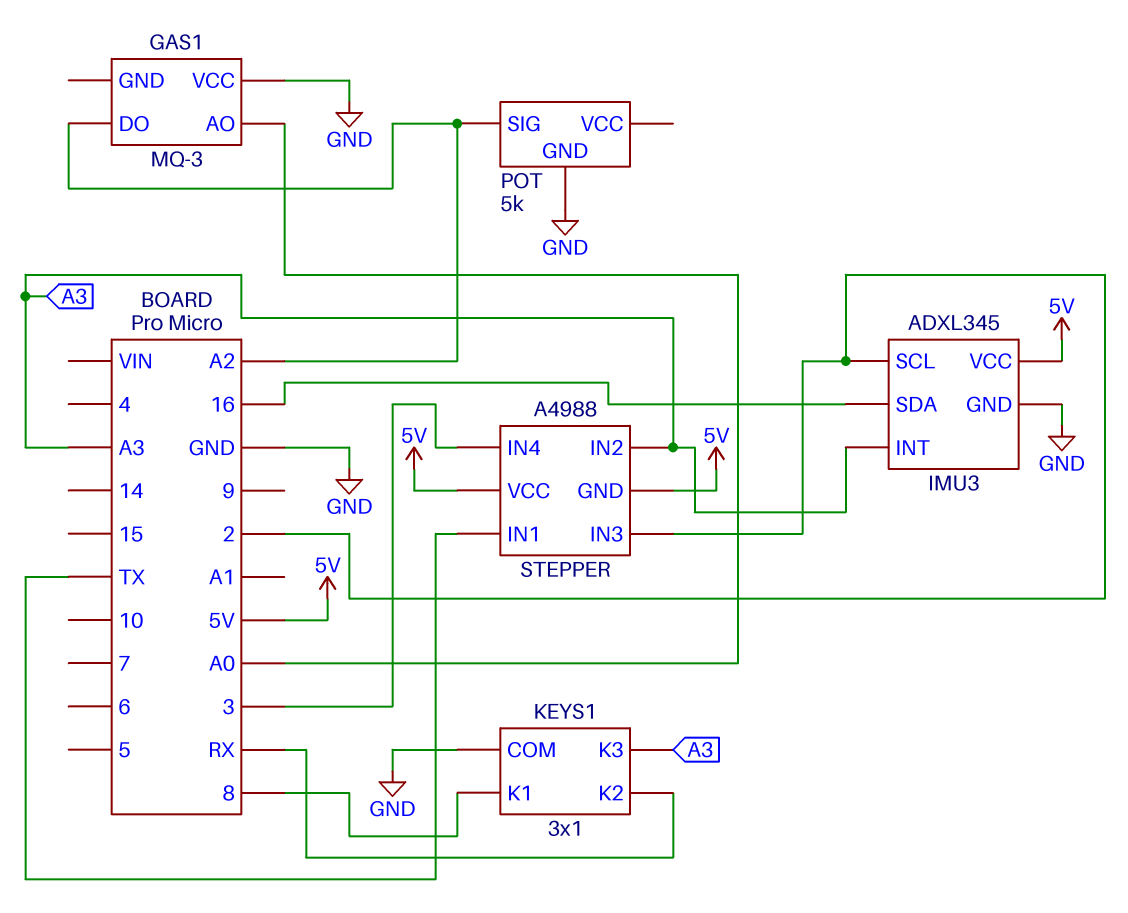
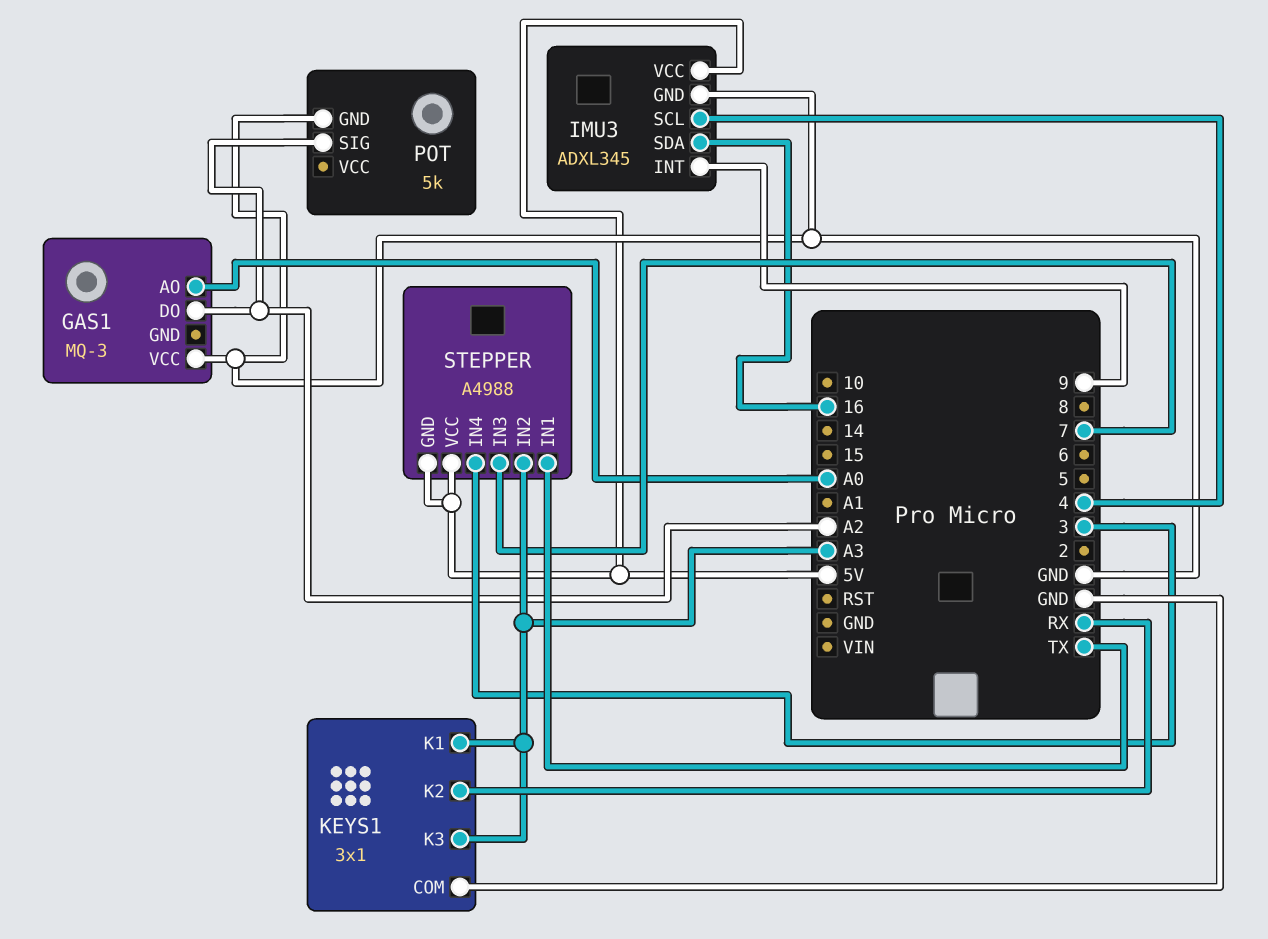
IMU3 pin INT: A3 -> 9
IMU3 pin SCL: 2 -> 4
KEYS1 pin K1: 8 -> A3
STEPPER pin IN3: 2 -> 7

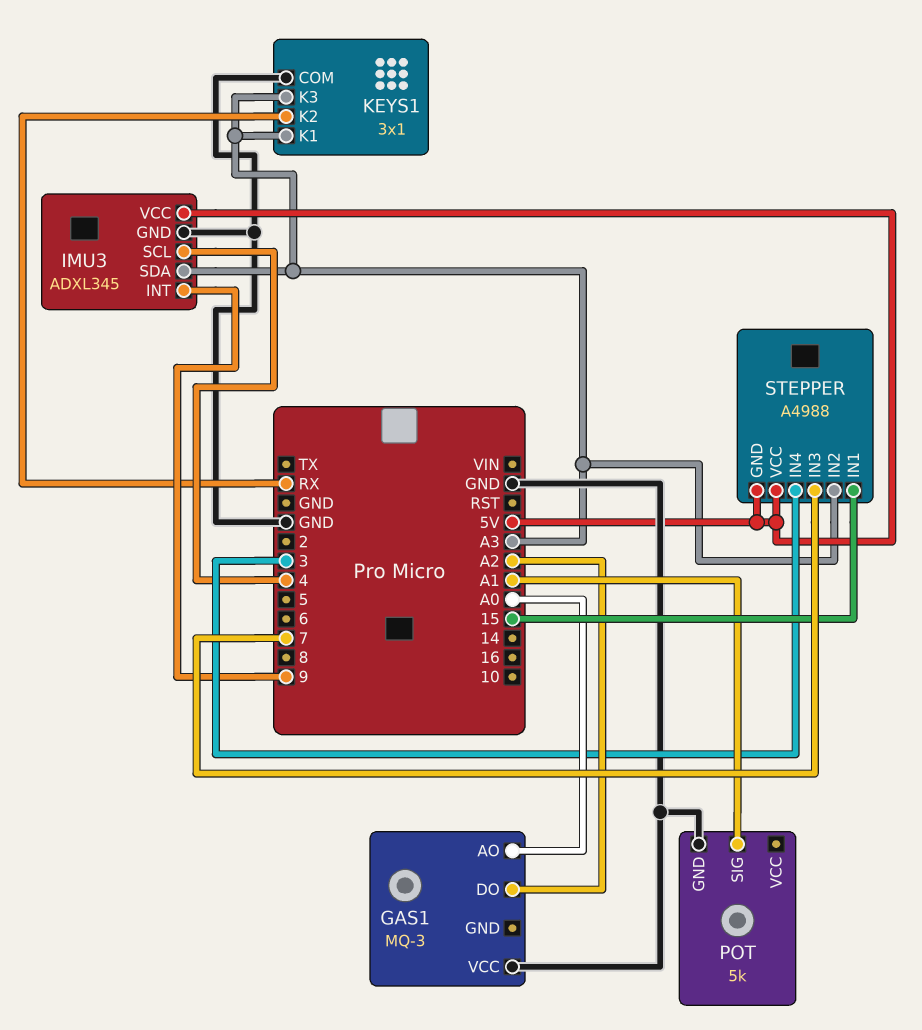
IMU3 pin SDA: 16 -> A3
POT pin SIG: A2 -> A1
STEPPER pin IN1: TX -> 15

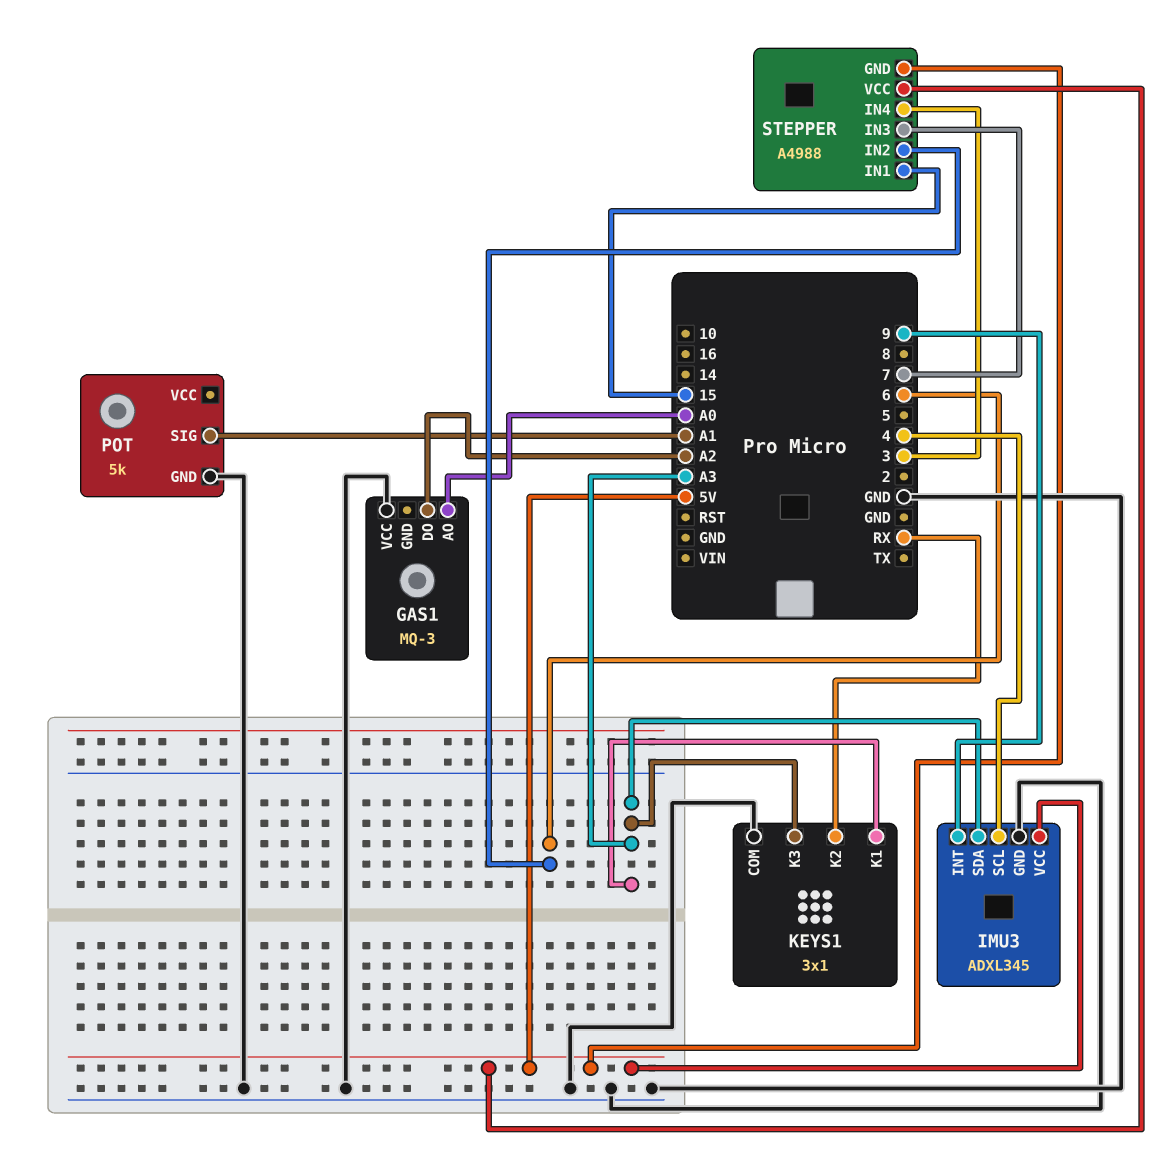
STEPPER pin IN2: A3 -> 6

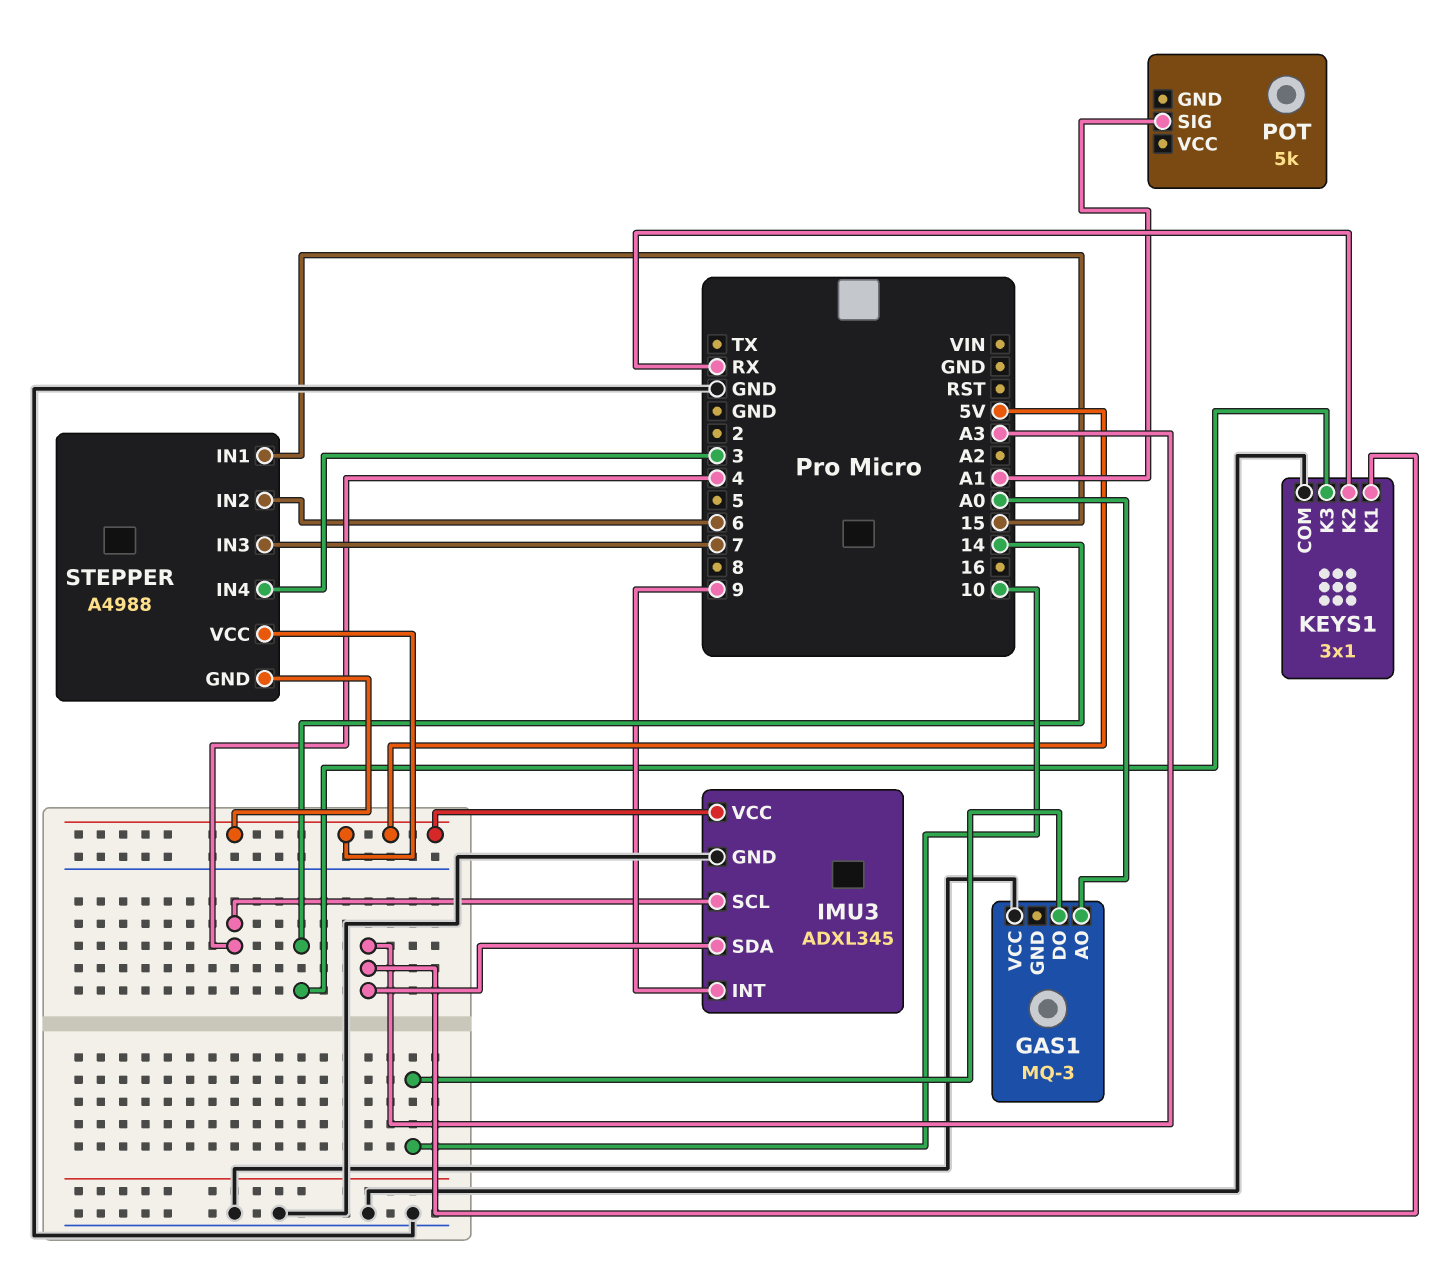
GAS1 pin DO: A2 -> 10
KEYS1 pin K3: A3 -> 14
POT pin GND: GND -> none

